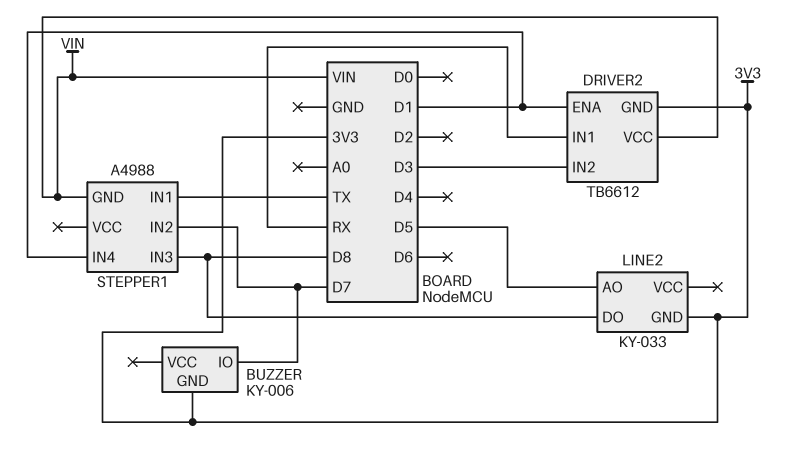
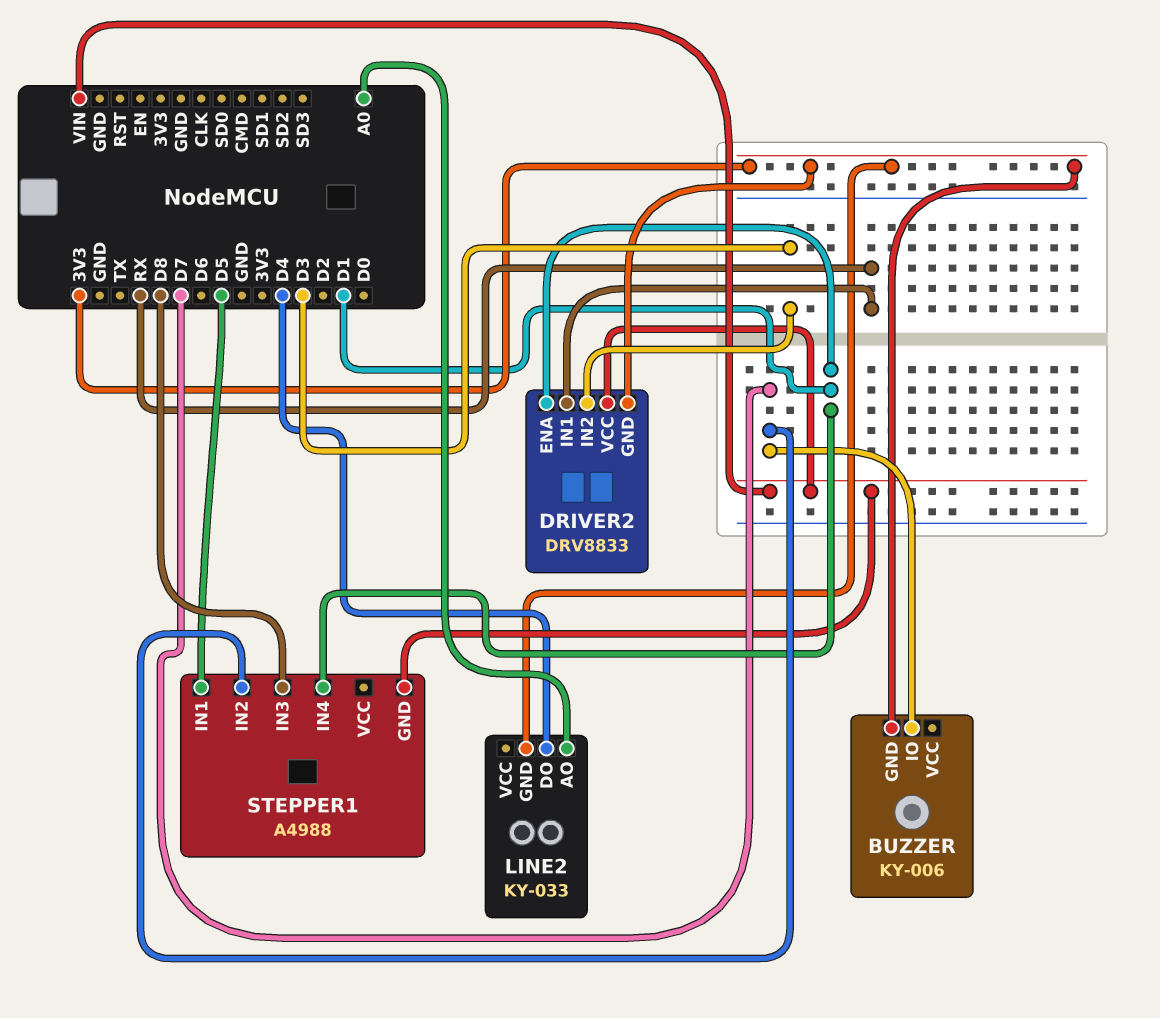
DRIVER2: TB6612 -> DRV8833
LINE2 pin AO: D5 -> A0
LINE2 pin DO: D8 -> D4
STEPPER1 pin IN1: TX -> D5

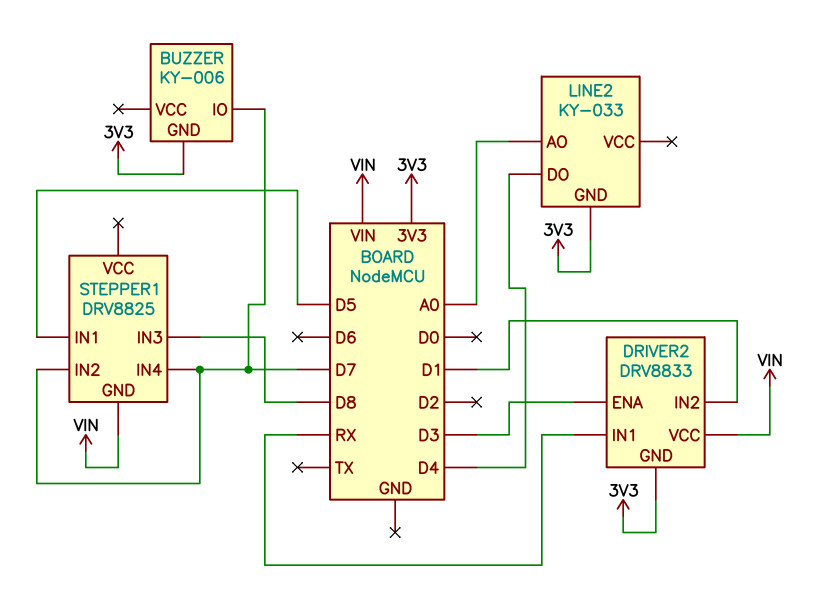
DRIVER2 pin ENA: D1 -> D3
DRIVER2 pin IN2: D3 -> D1
STEPPER1: A4988 -> DRV8825
STEPPER1 pin IN4: D1 -> D7

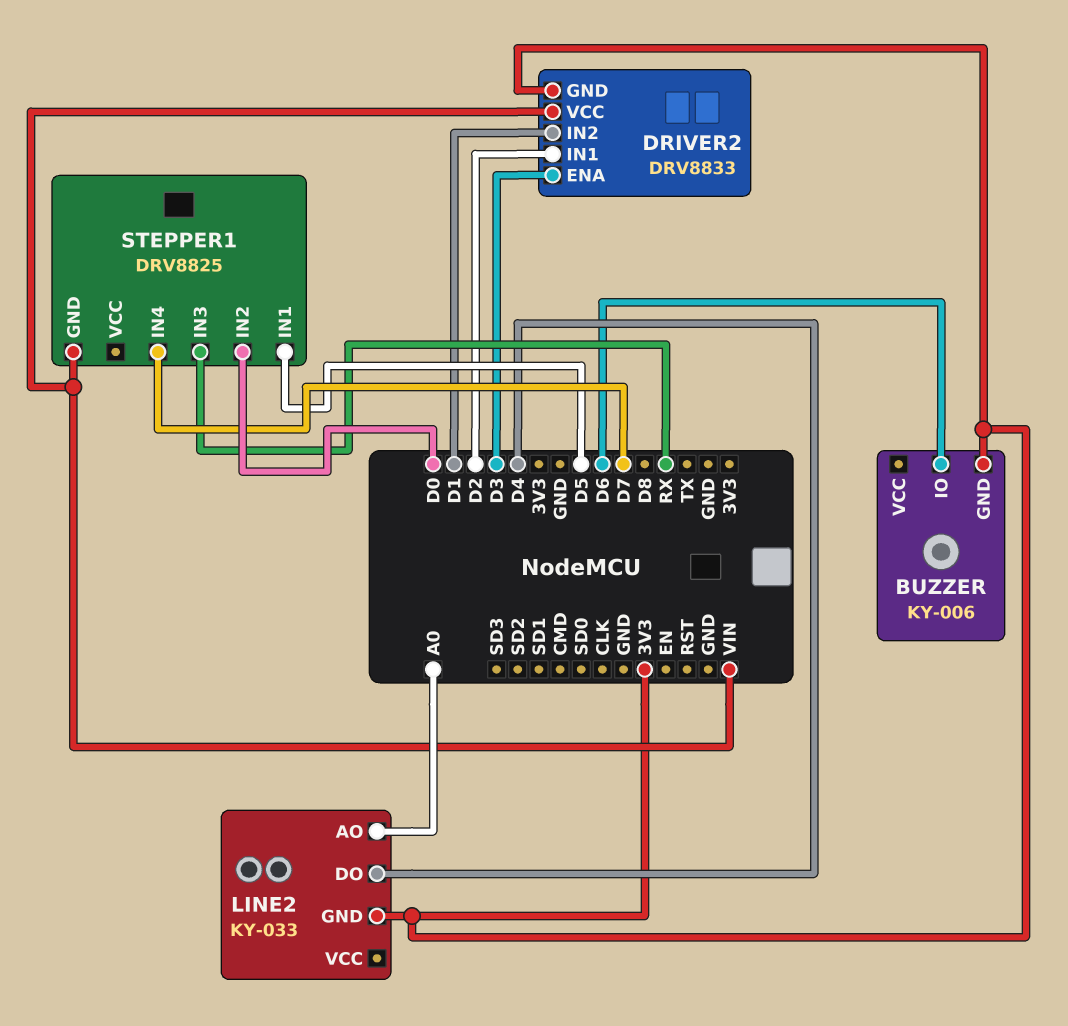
BUZZER pin IO: D7 -> D6
DRIVER2 pin IN1: RX -> D2
STEPPER1 pin IN2: D7 -> D0
STEPPER1 pin IN3: D8 -> RX

